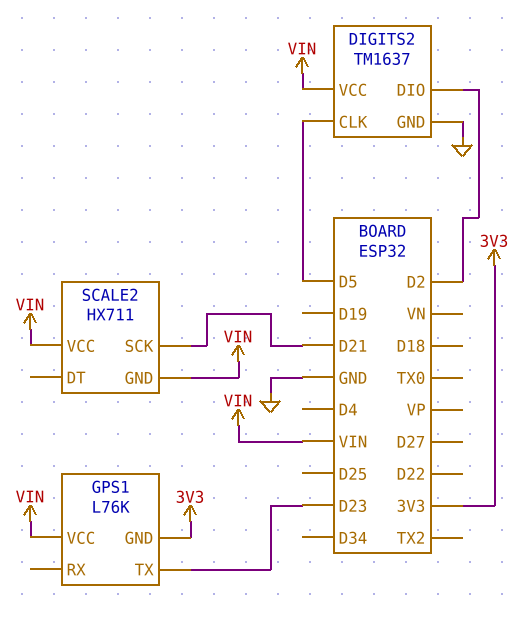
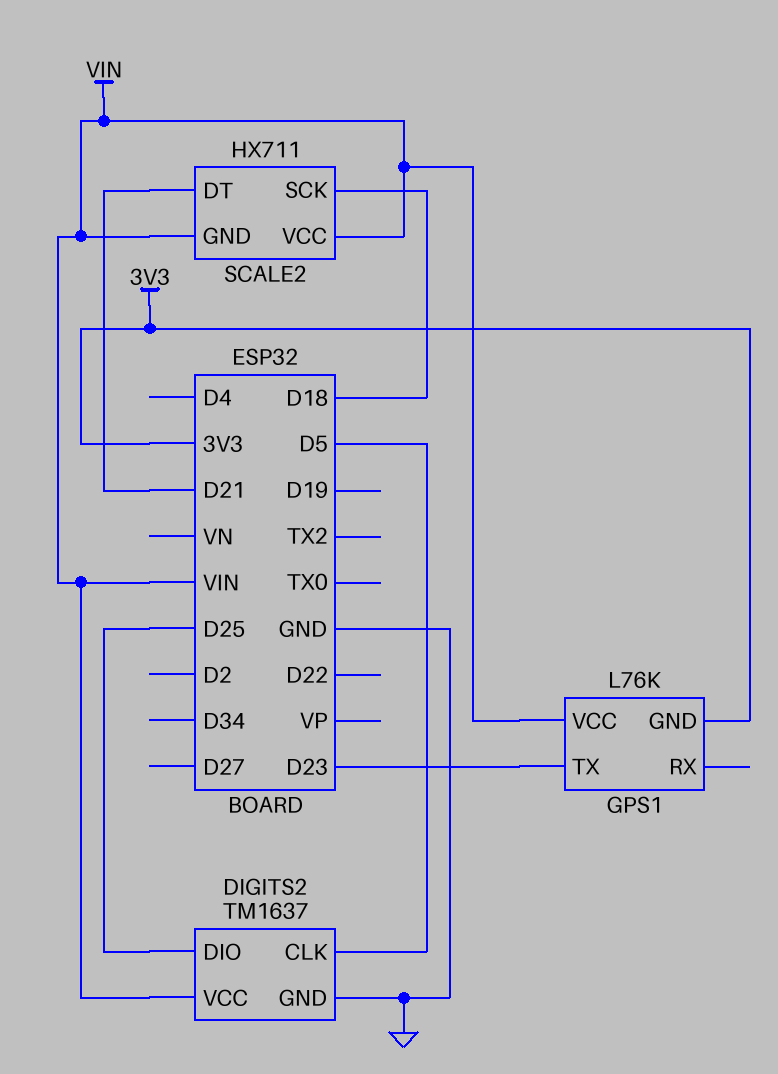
DIGITS2 pin DIO: D2 -> D25
SCALE2 pin DT: none -> D21
SCALE2 pin SCK: D21 -> D18

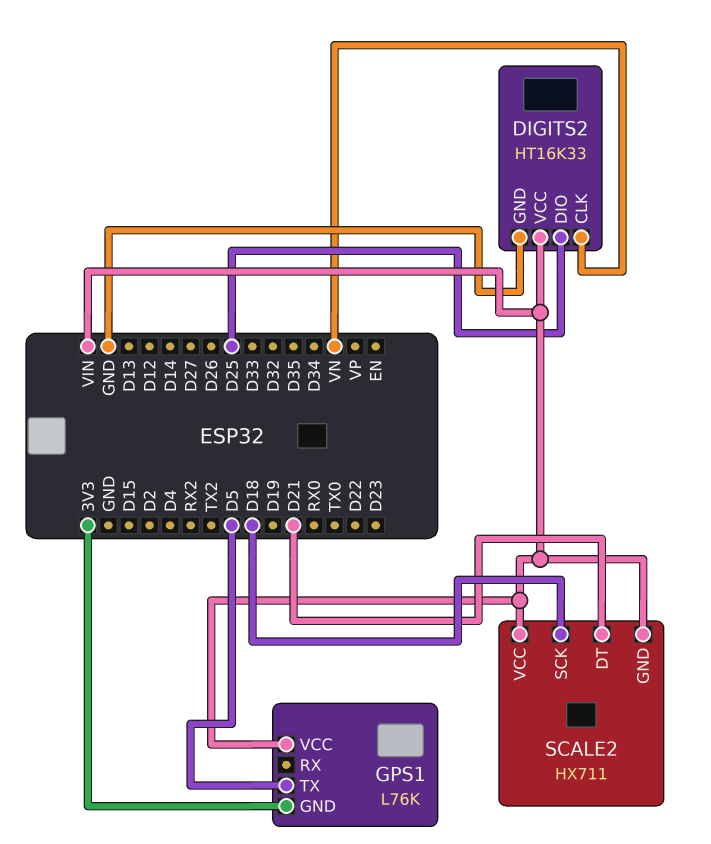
DIGITS2: TM1637 -> HT16K33
DIGITS2 pin CLK: D5 -> VN
GPS1 pin TX: D23 -> D5

